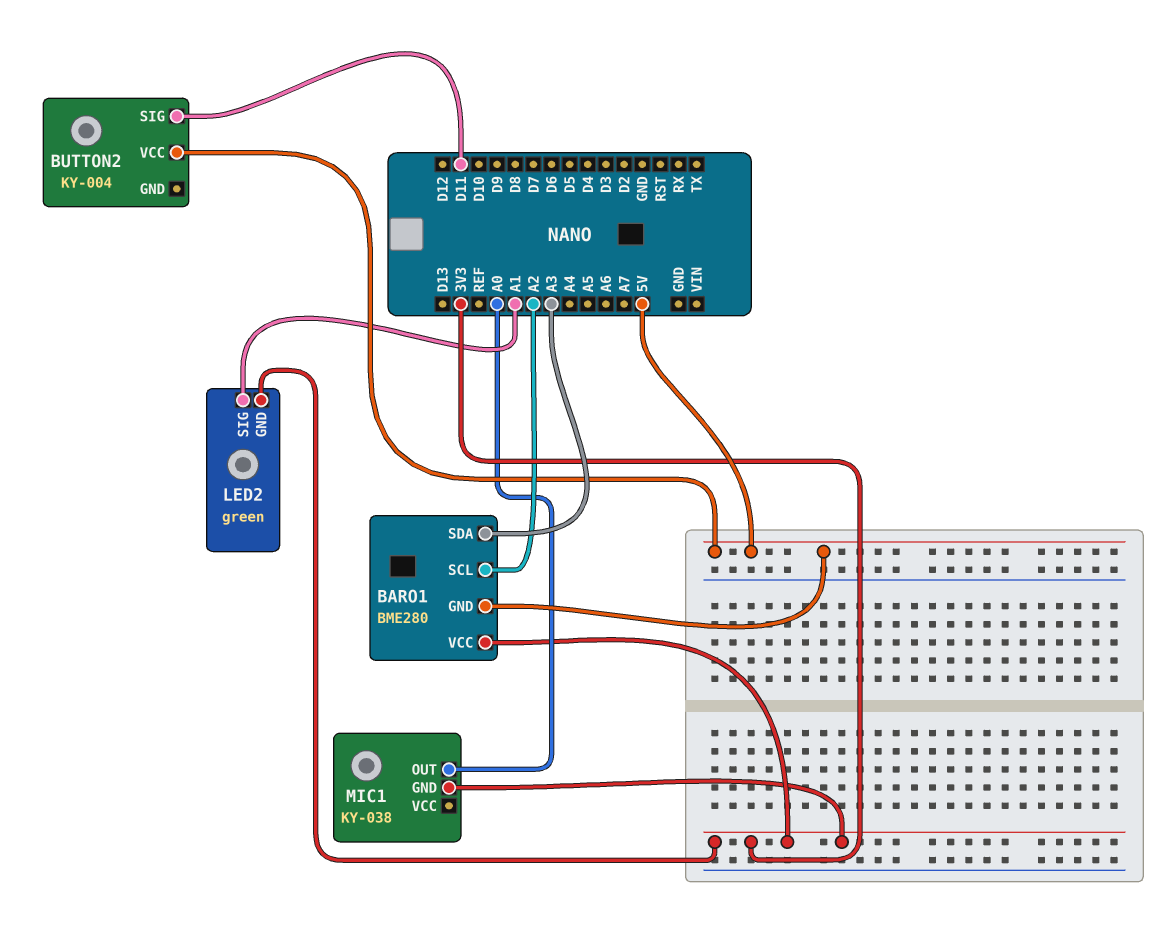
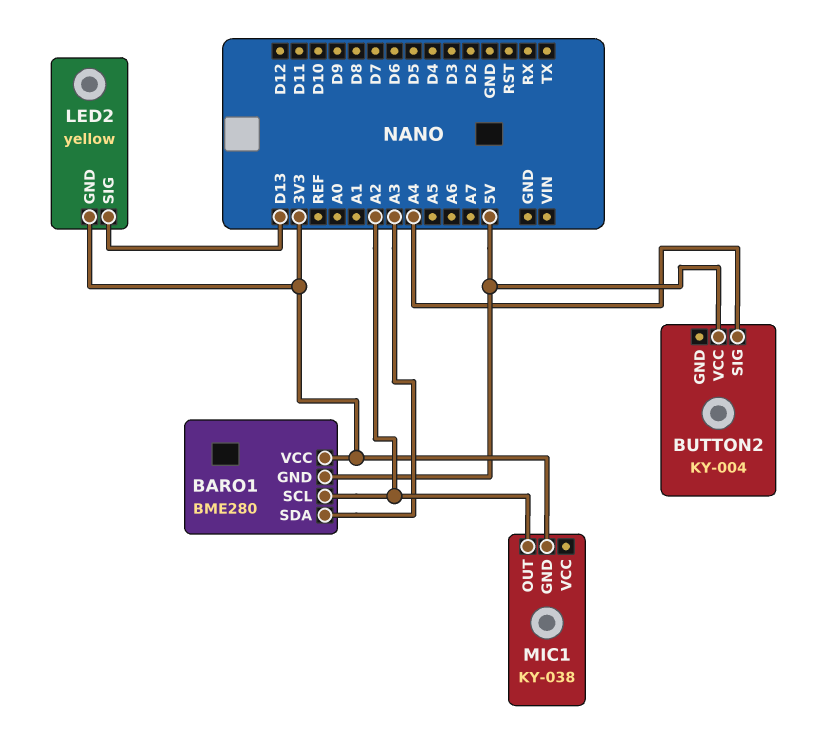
BUTTON2 pin SIG: D11 -> A4
LED2: green -> yellow
LED2 pin SIG: A1 -> D13
MIC1 pin OUT: A0 -> A2

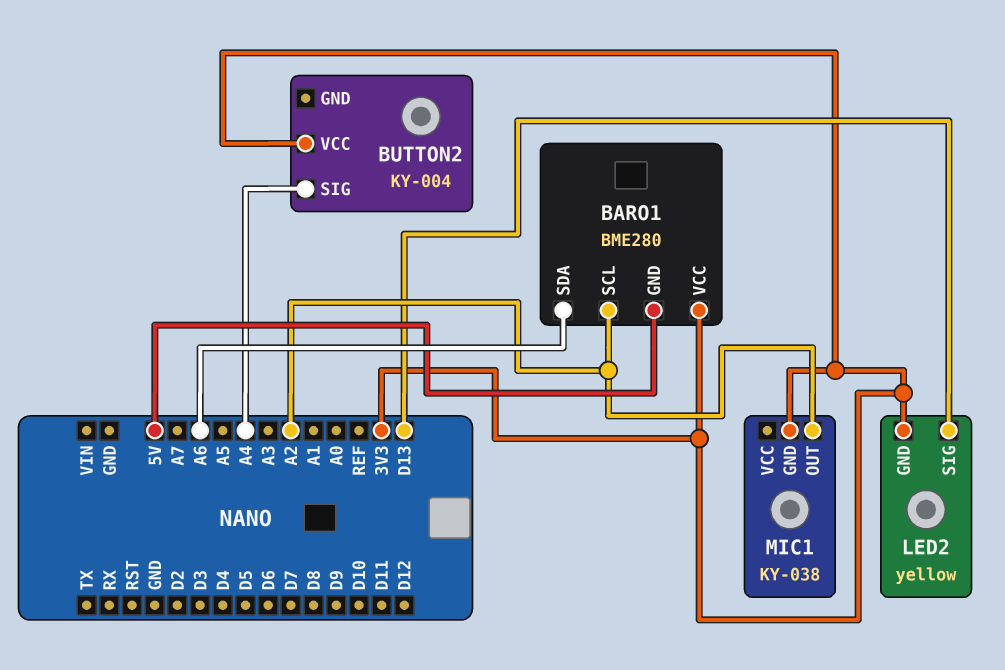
BARO1 pin SDA: A3 -> A6
BUTTON2 pin VCC: 5V -> 3V3

